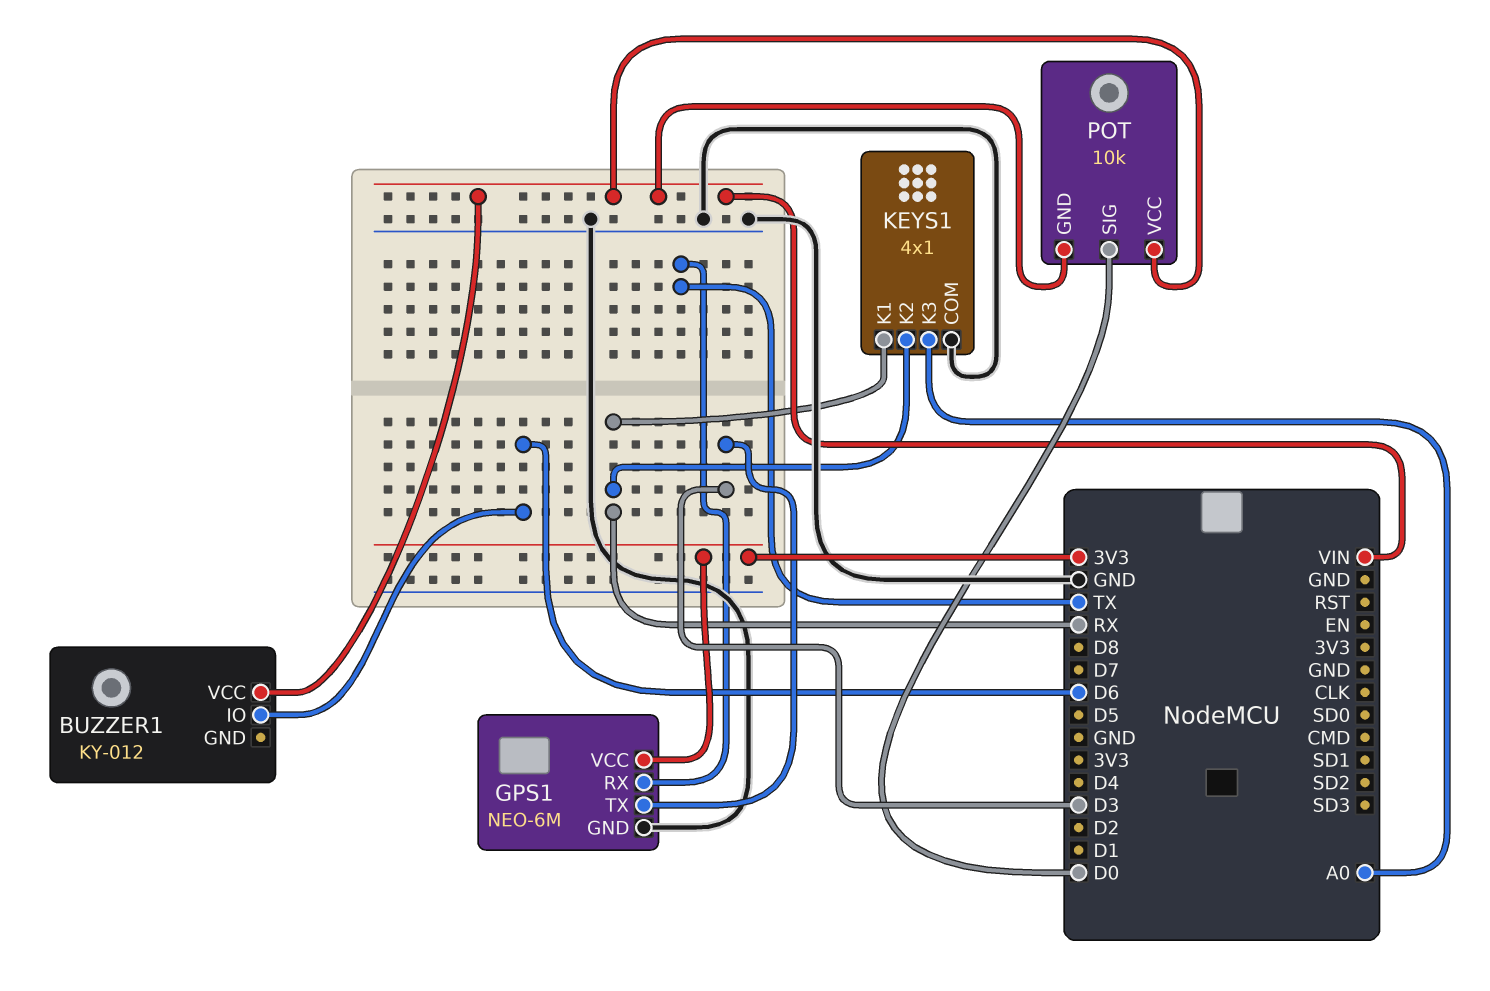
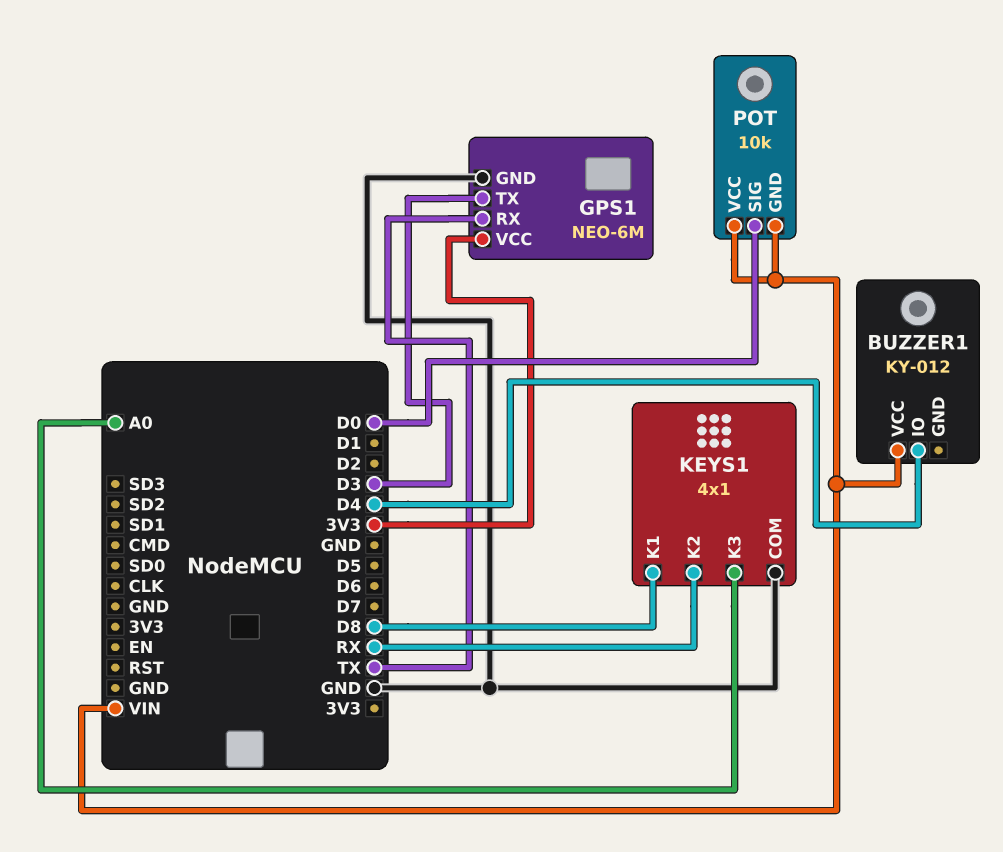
BUZZER1 pin IO: D6 -> D4
KEYS1 pin K1: RX -> D8

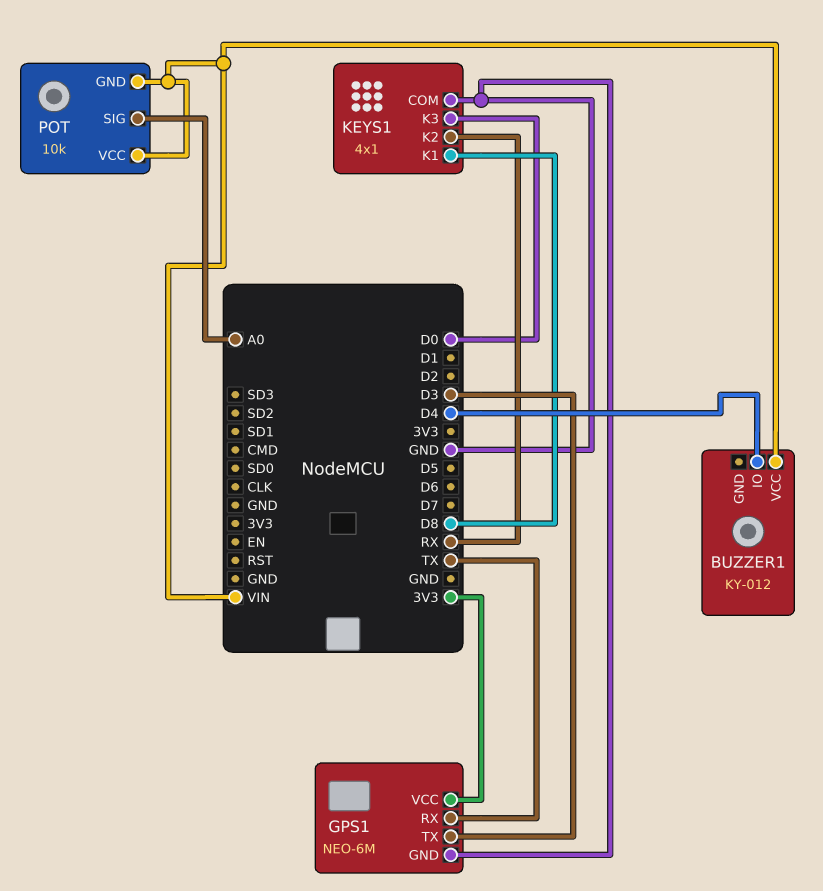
KEYS1 pin K3: A0 -> D0
POT pin SIG: D0 -> A0

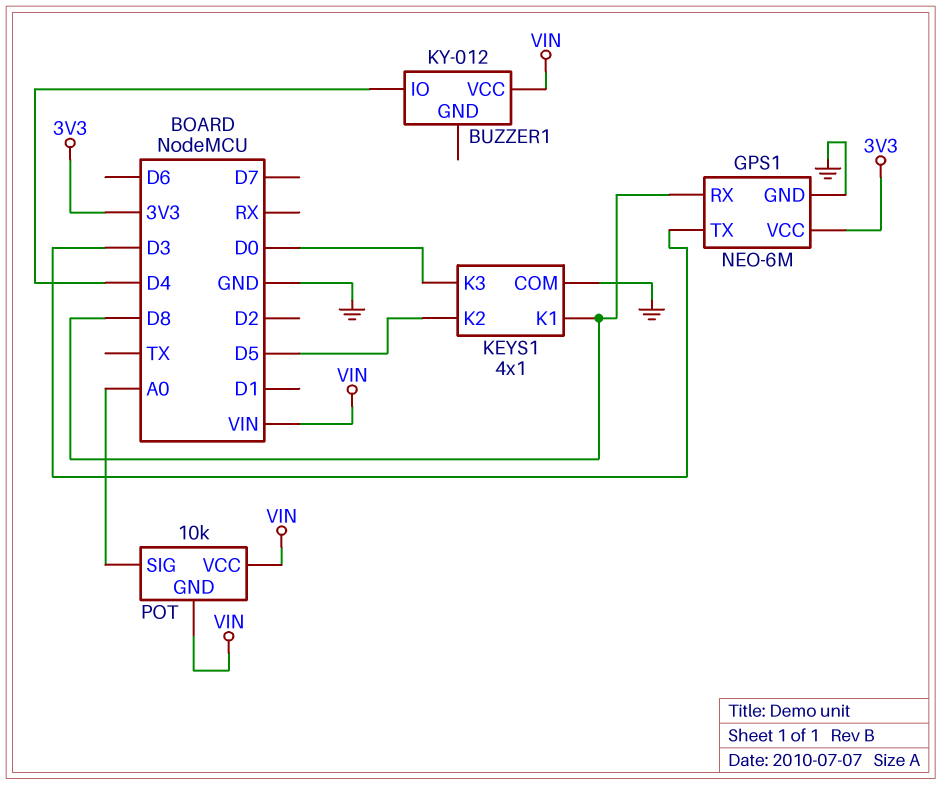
GPS1 pin RX: TX -> D8
KEYS1 pin K2: RX -> D5

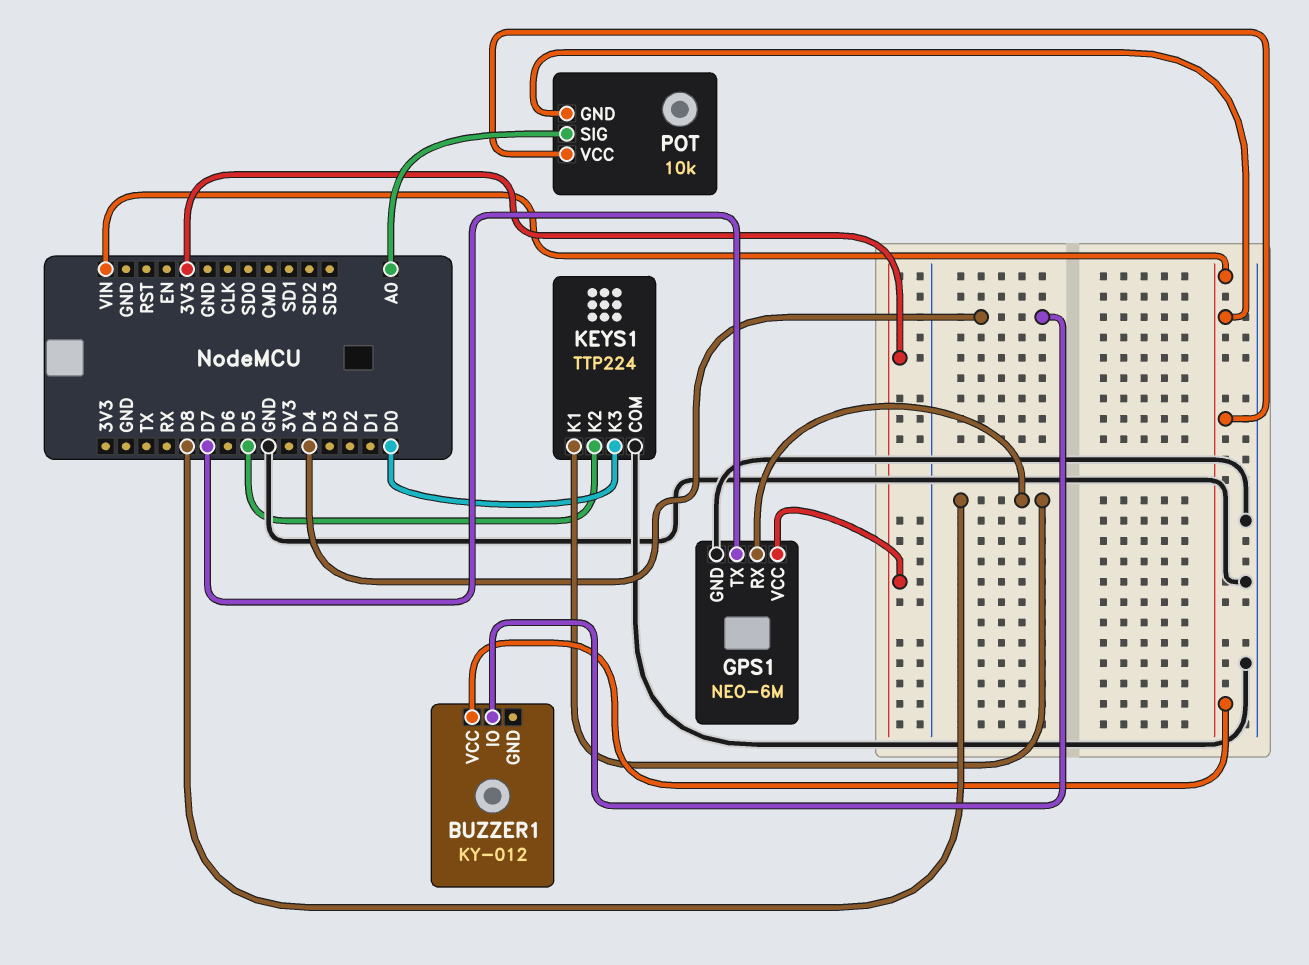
GPS1 pin TX: D3 -> D7
KEYS1: 4x1 -> TTP224

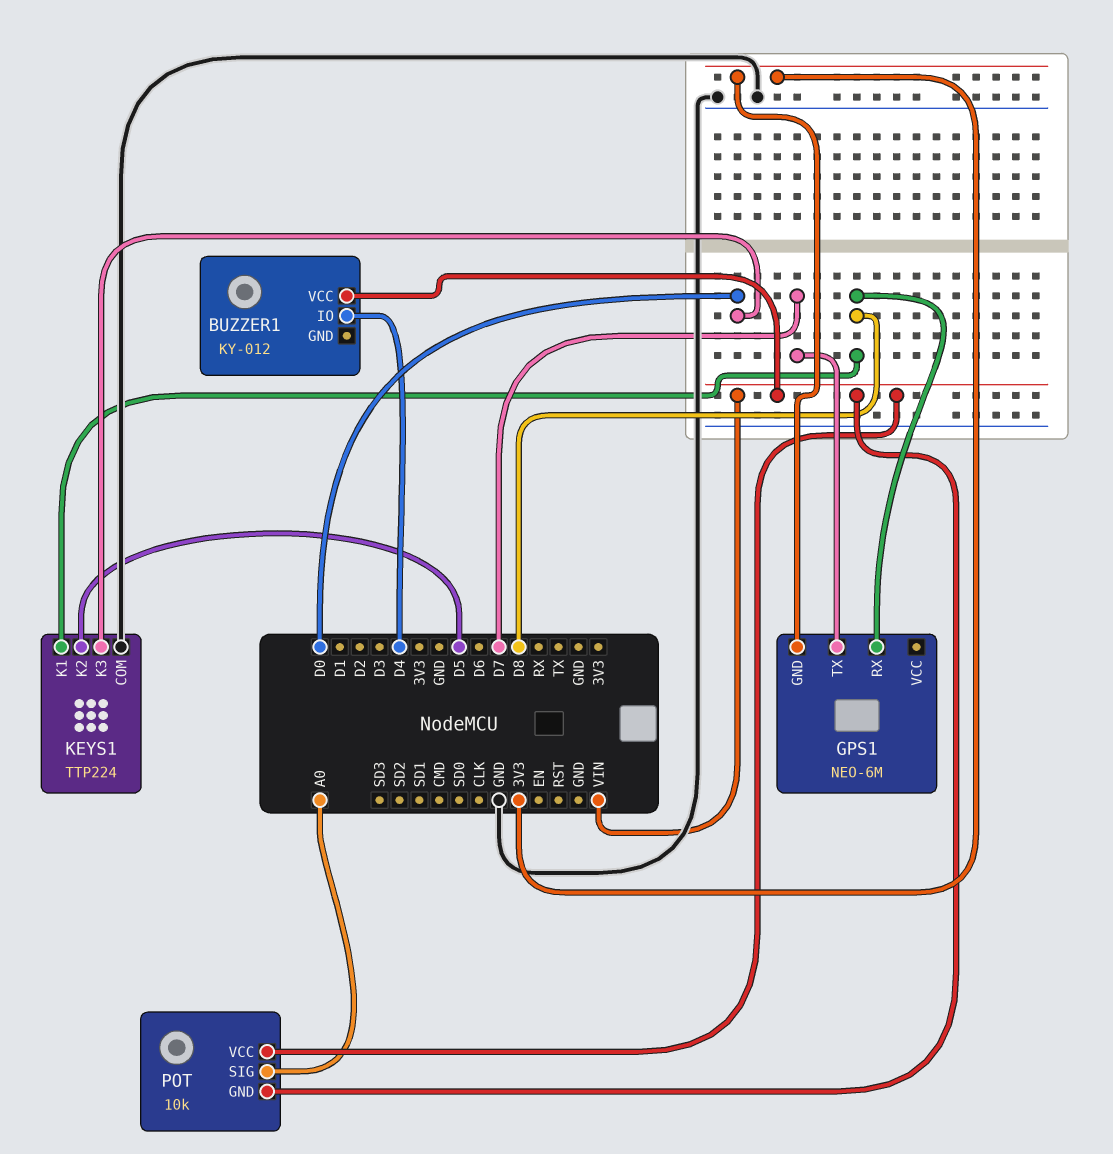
GPS1 pin GND: GND -> 3V3
GPS1 pin VCC: 3V3 -> none

